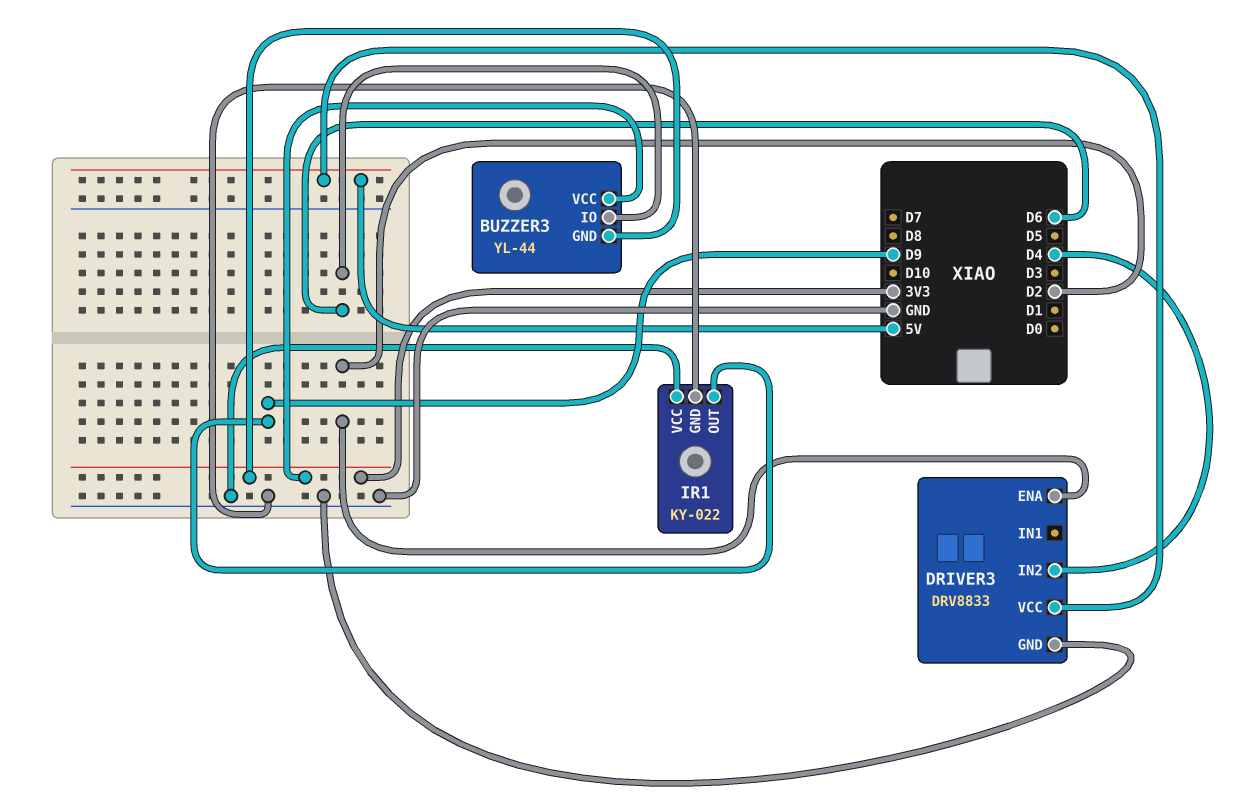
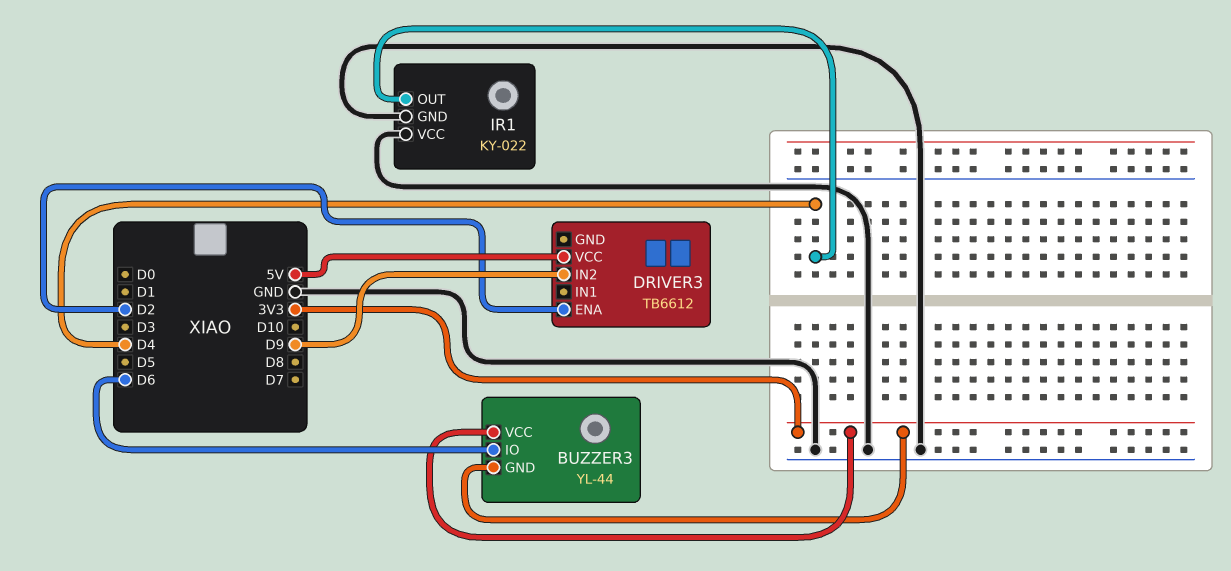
DRIVER3: DRV8833 -> TB6612
DRIVER3 pin GND: GND -> none
DRIVER3 pin IN2: D4 -> D9
IR1 pin OUT: D9 -> D4

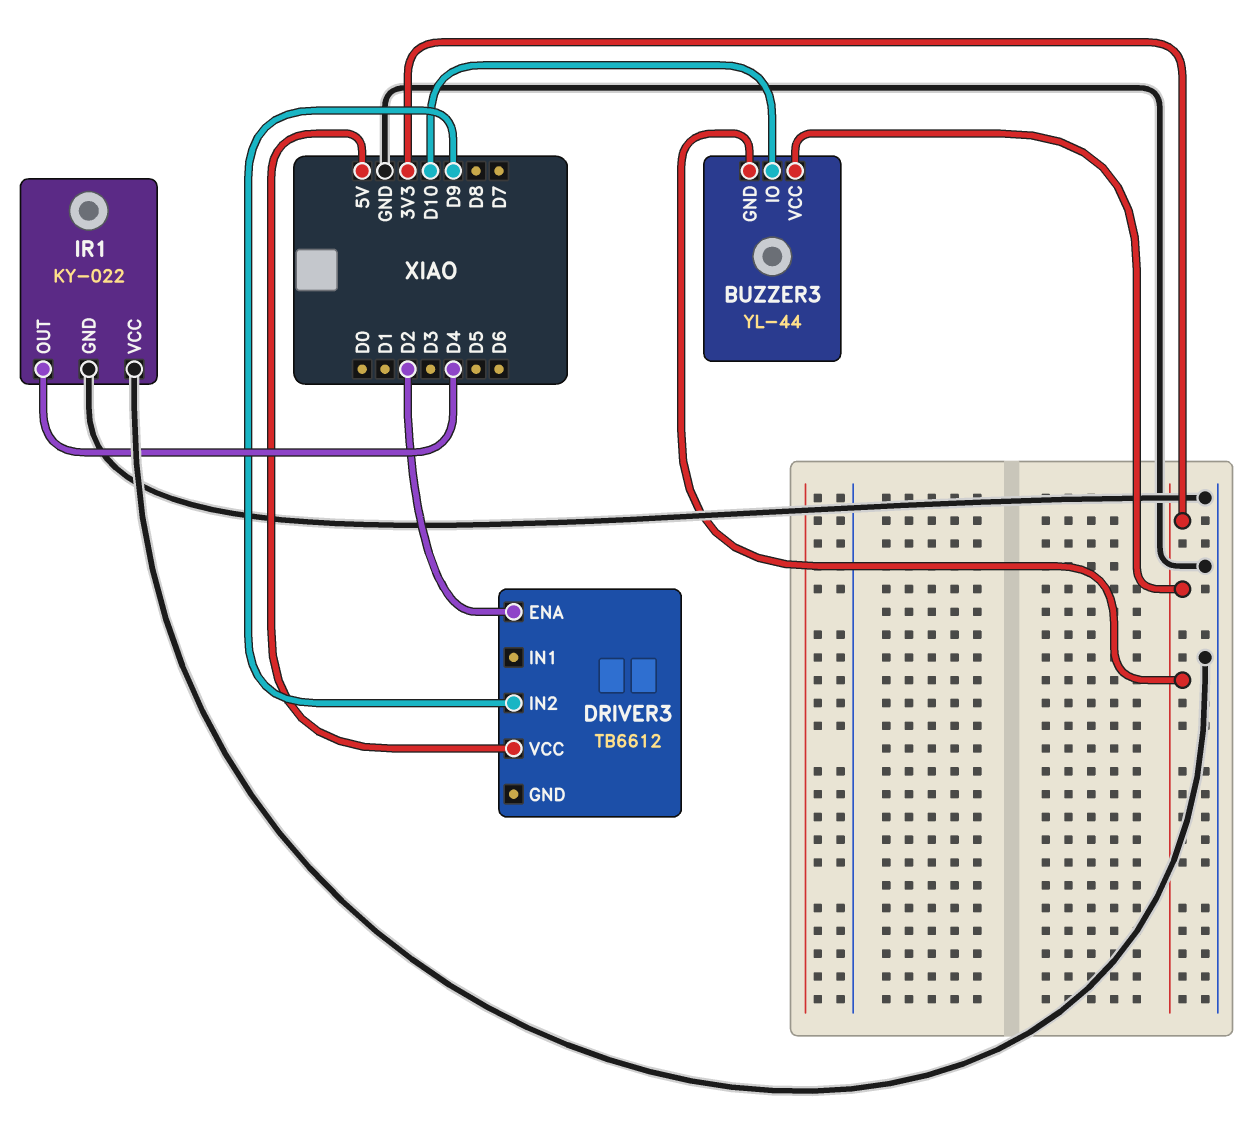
BUZZER3 pin IO: D6 -> D10

